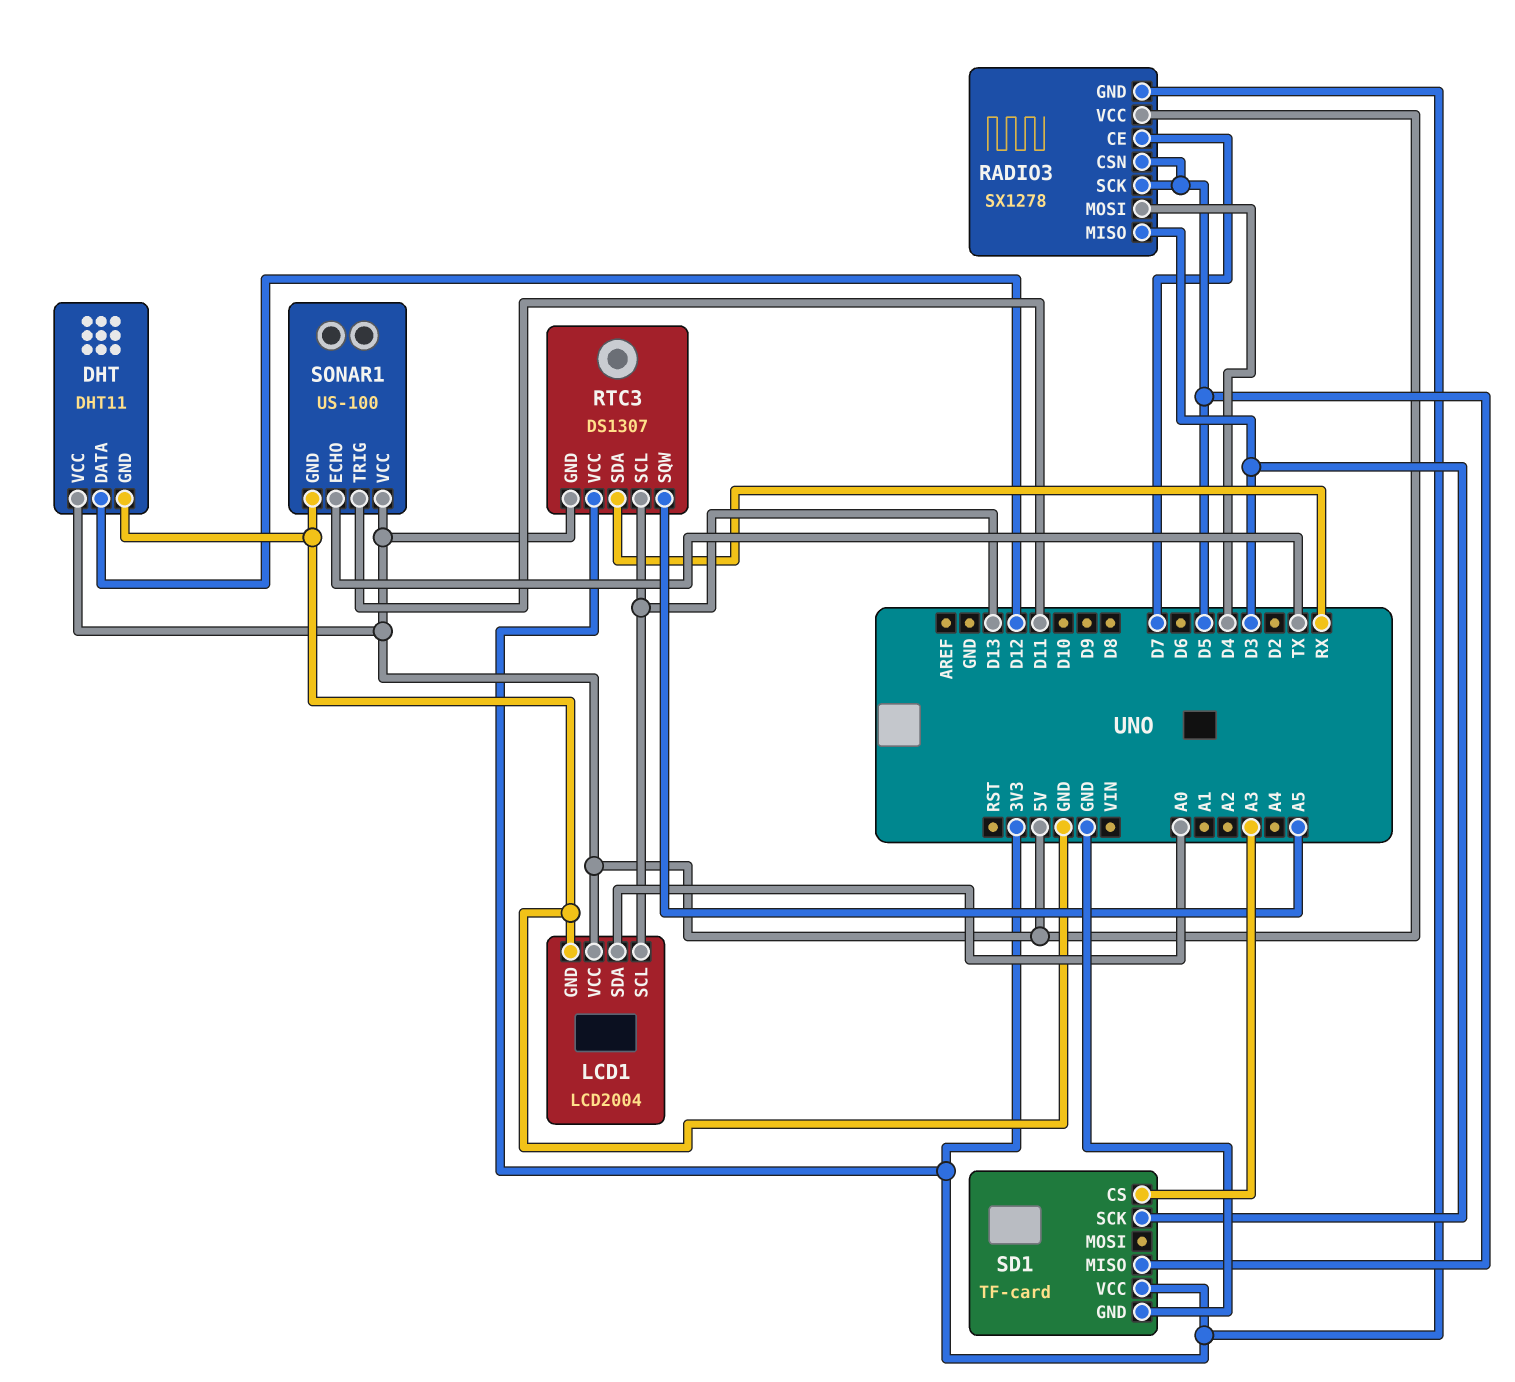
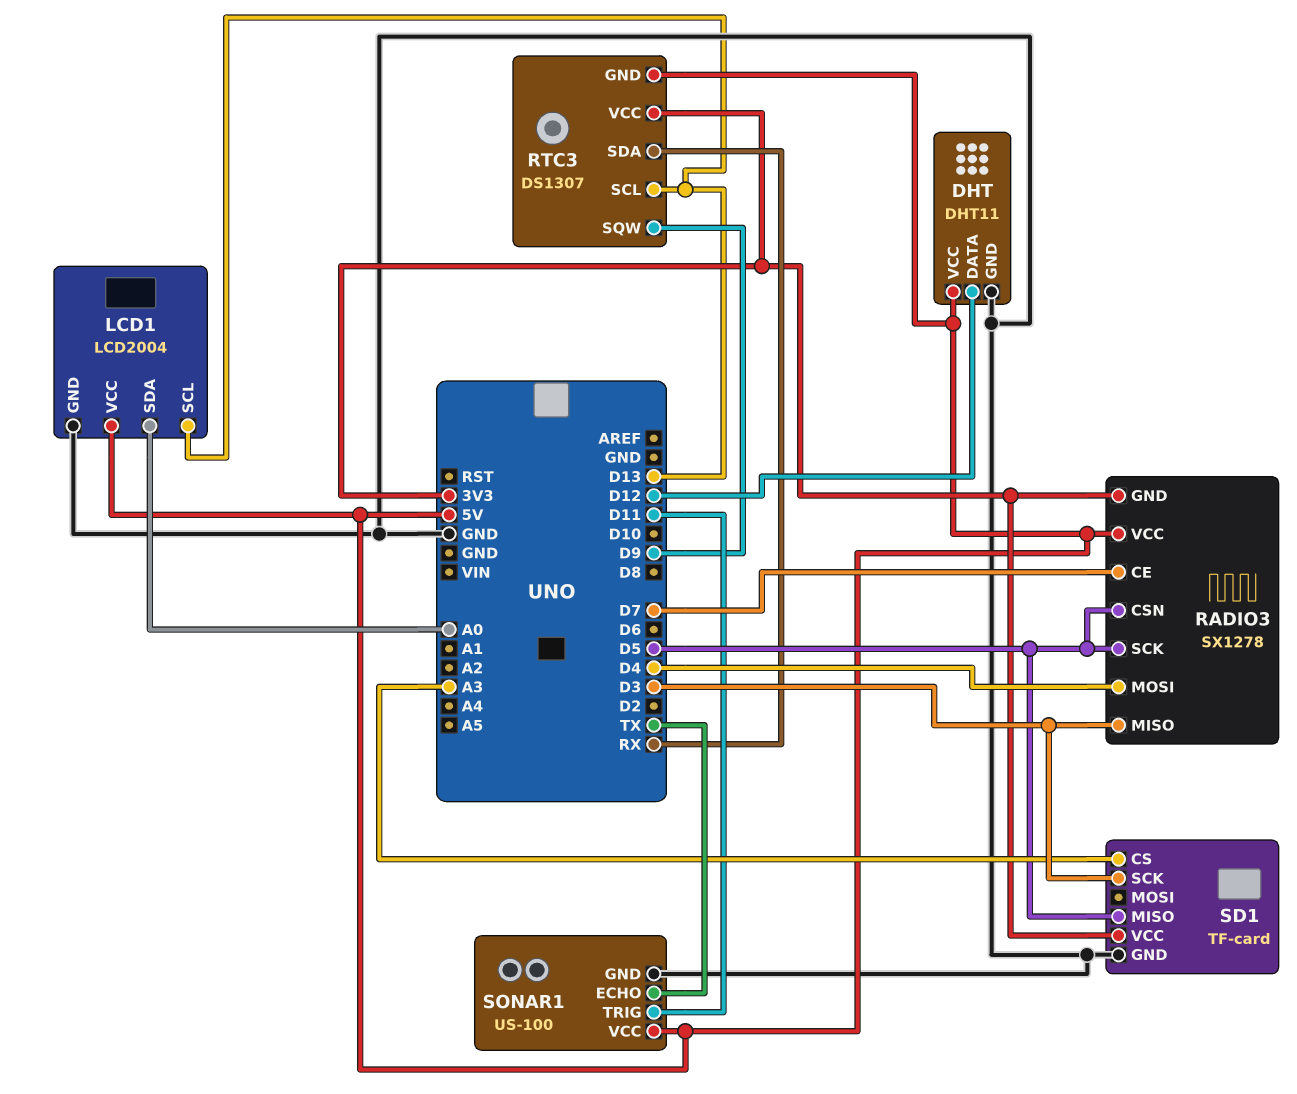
RTC3 pin SQW: A5 -> D9

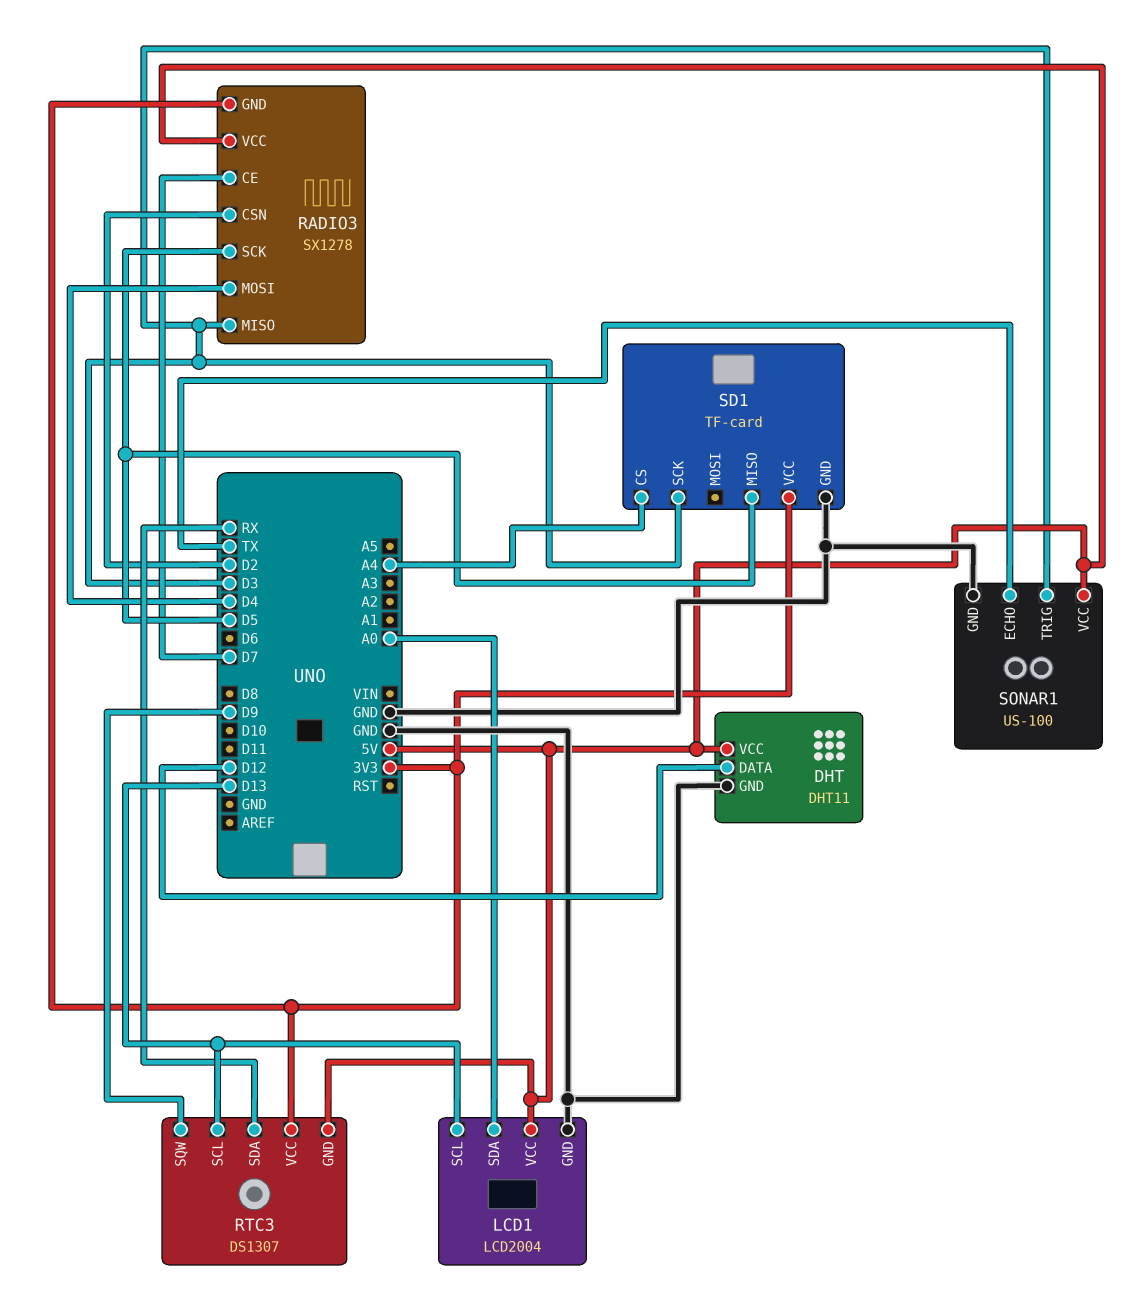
RADIO3 pin CSN: D5 -> D2
SD1 pin CS: A3 -> A4
SONAR1 pin TRIG: D11 -> D3

